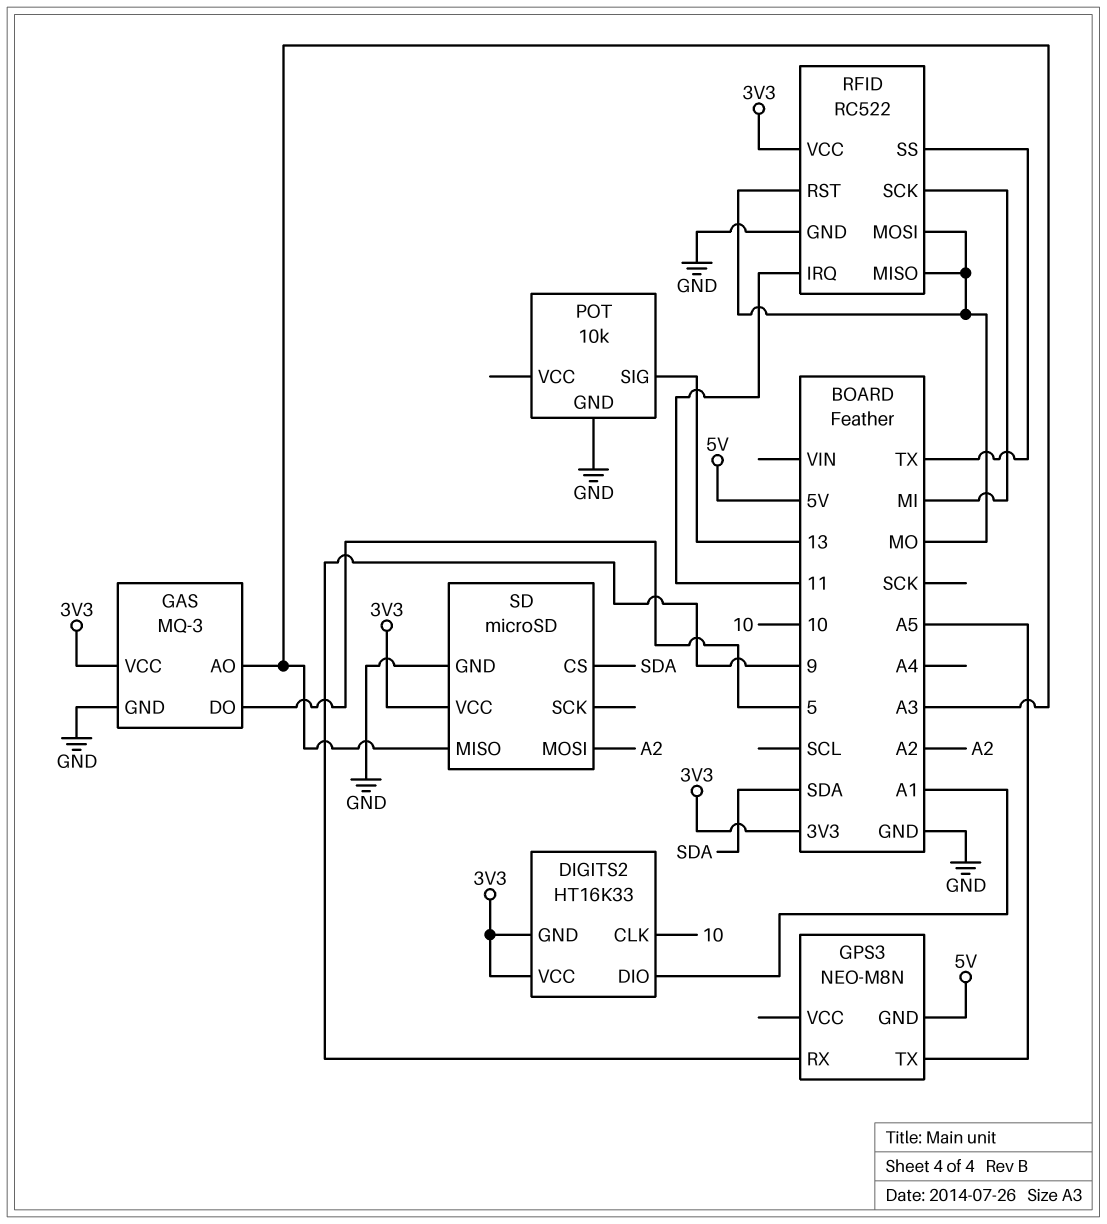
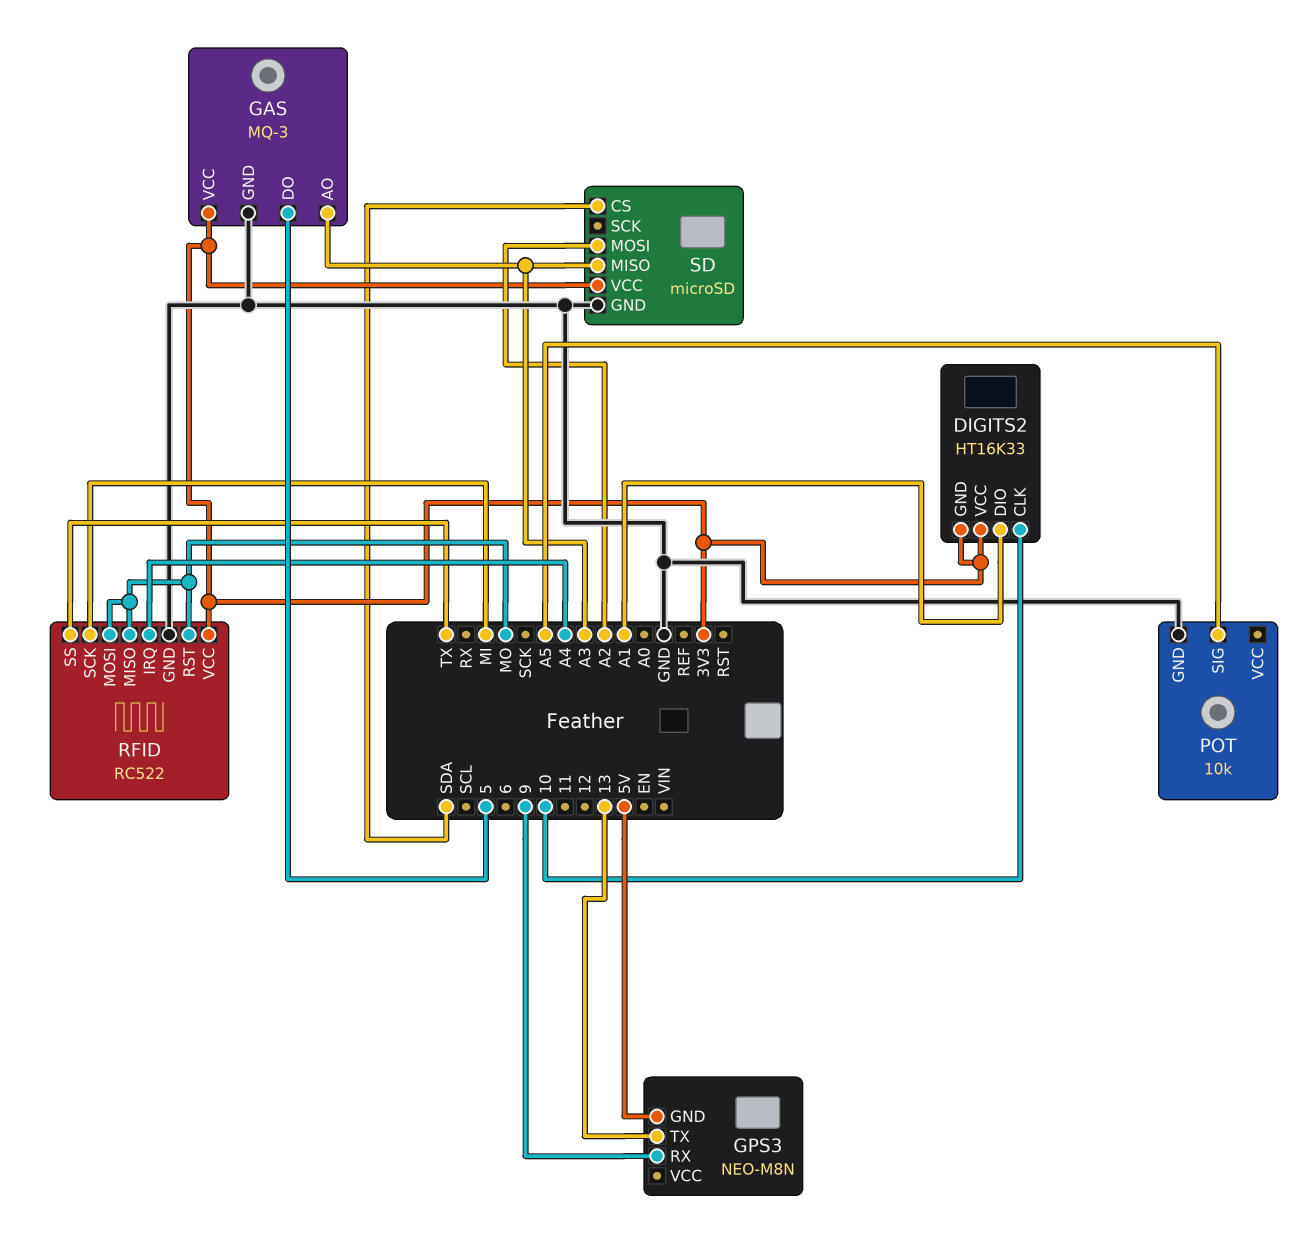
GPS3 pin TX: A5 -> 13
POT pin SIG: 13 -> A5
RFID pin IRQ: 11 -> A4

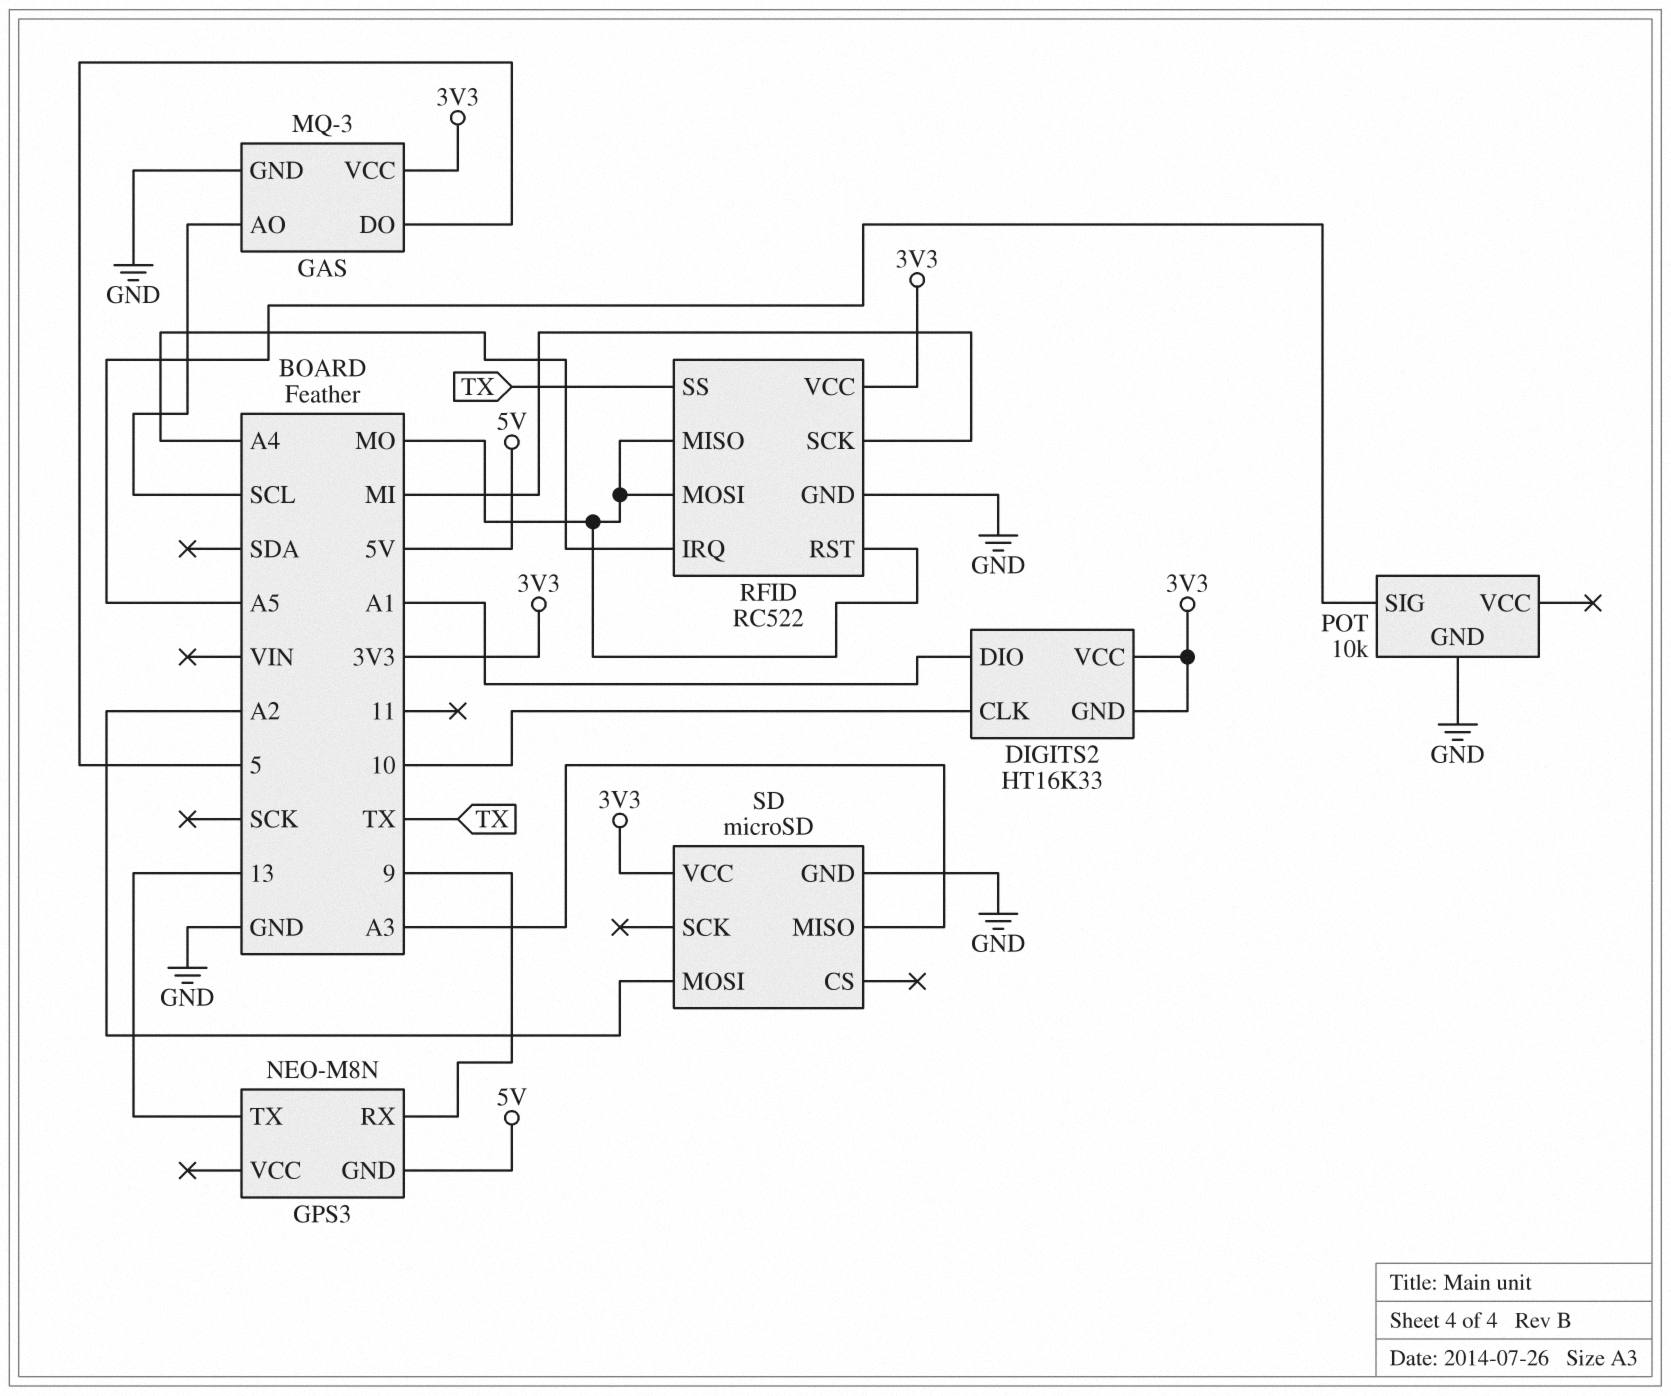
GAS pin AO: A3 -> SCL
SD pin CS: SDA -> none

